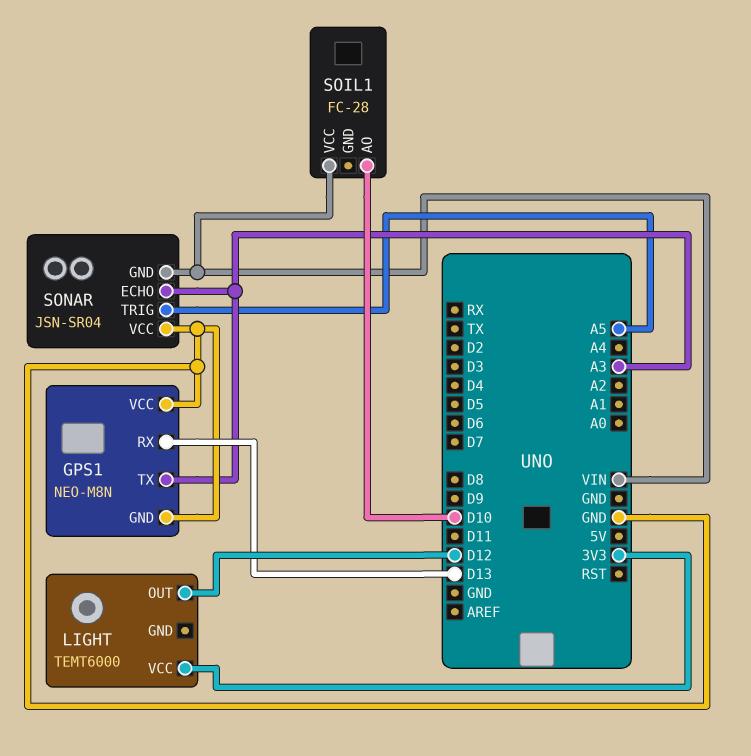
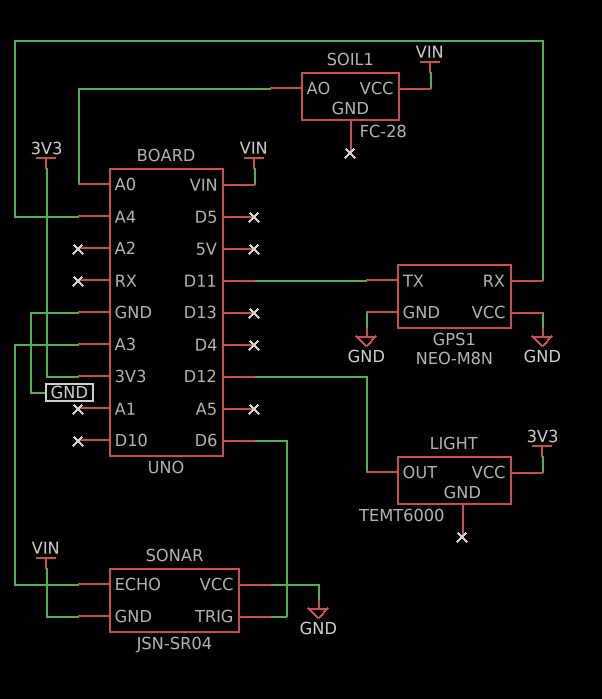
GPS1 pin RX: D13 -> A4
GPS1 pin TX: A3 -> D11
SOIL1 pin AO: D10 -> A0
SONAR pin TRIG: A5 -> D6

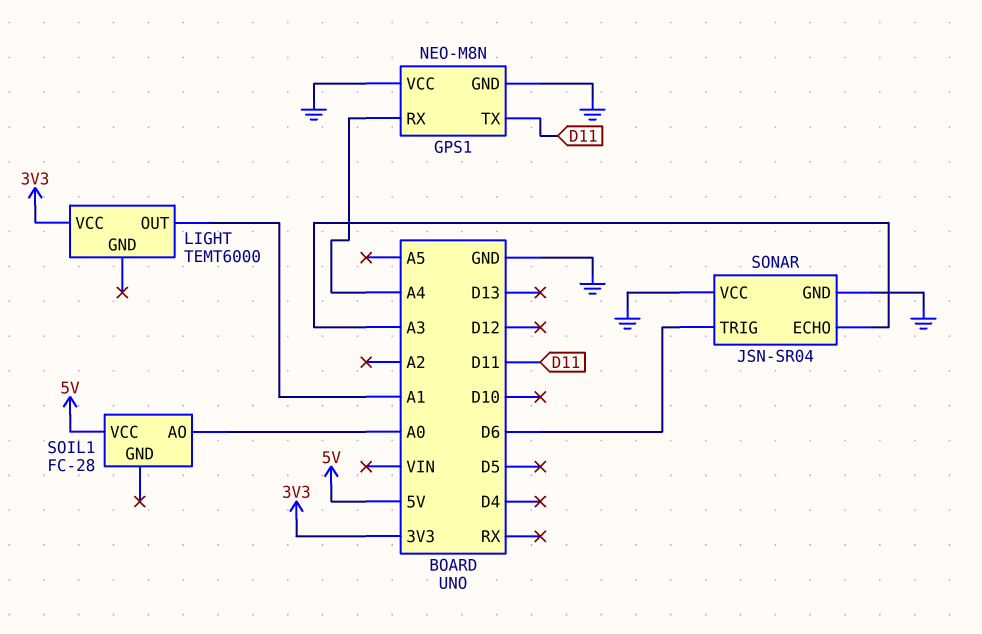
LIGHT pin OUT: D12 -> A1
SOIL1 pin VCC: VIN -> 5V
SONAR pin GND: VIN -> GND

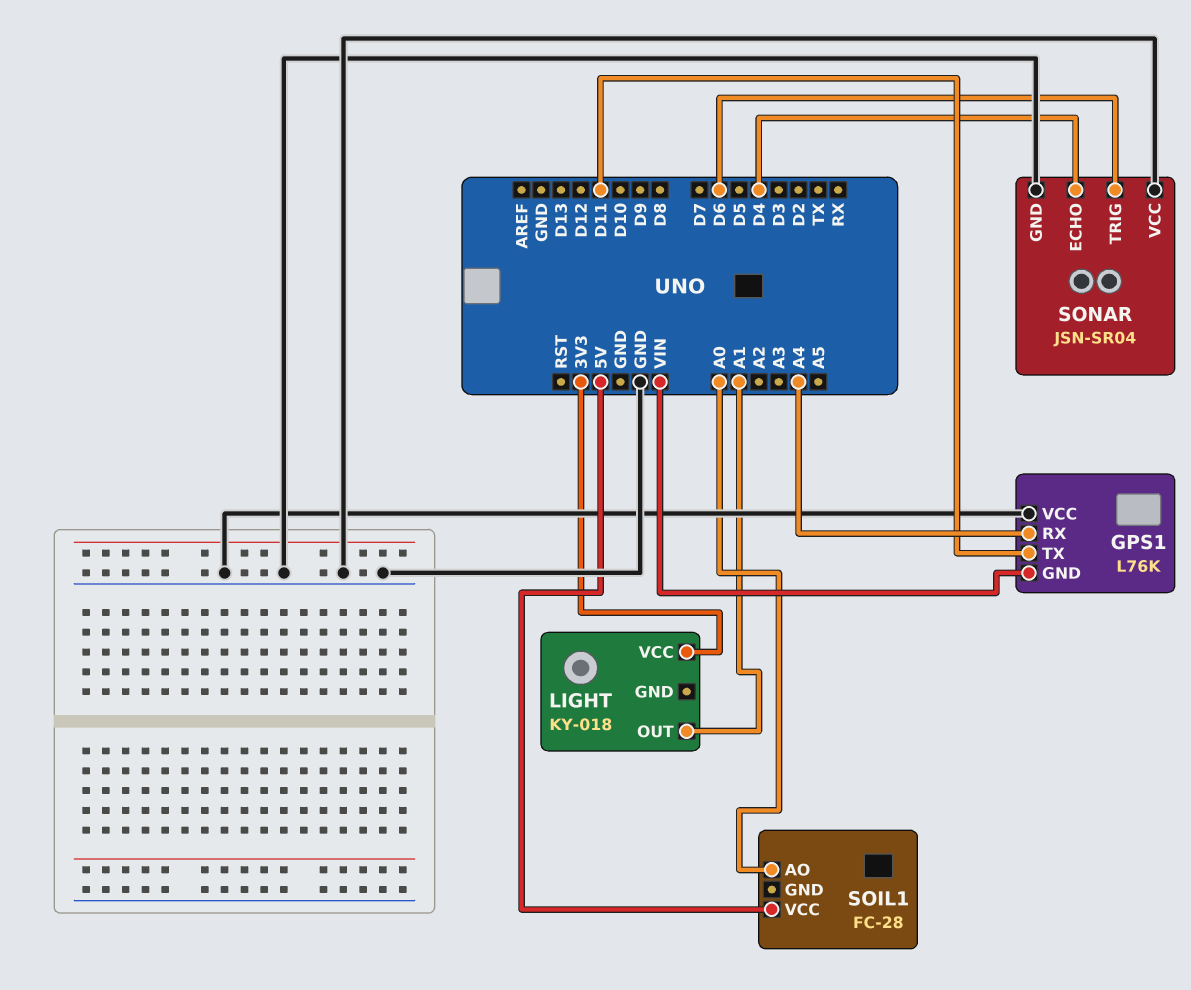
GPS1: NEO-M8N -> L76K
GPS1 pin GND: GND -> VIN
LIGHT: TEMT6000 -> KY-018
SONAR pin ECHO: A3 -> D4

